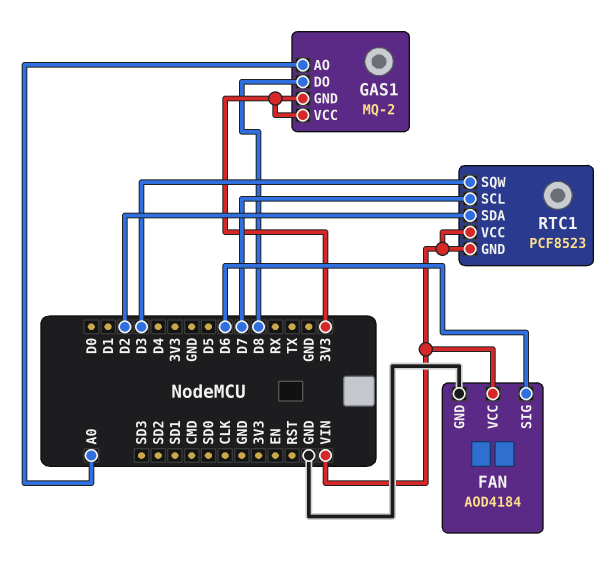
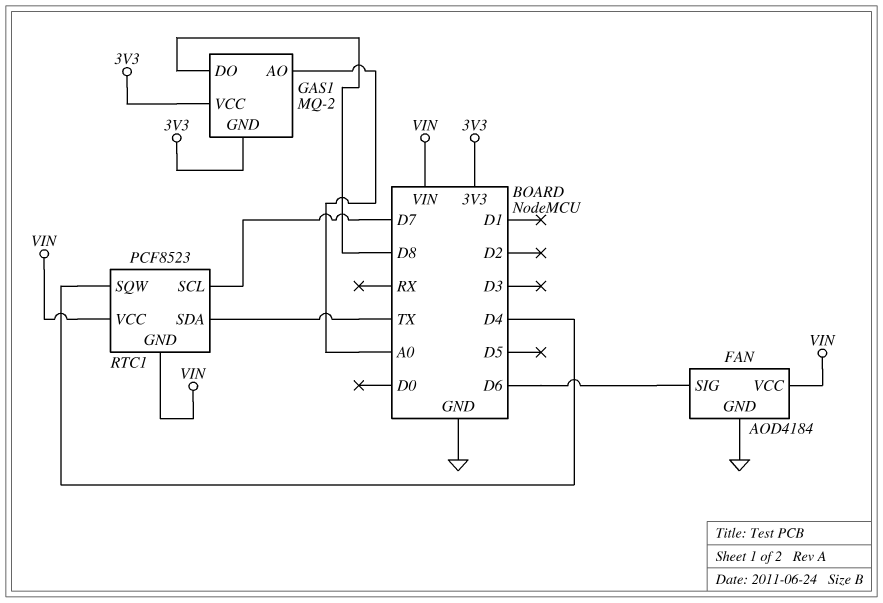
RTC1 pin SDA: D2 -> TX
RTC1 pin SQW: D3 -> D4

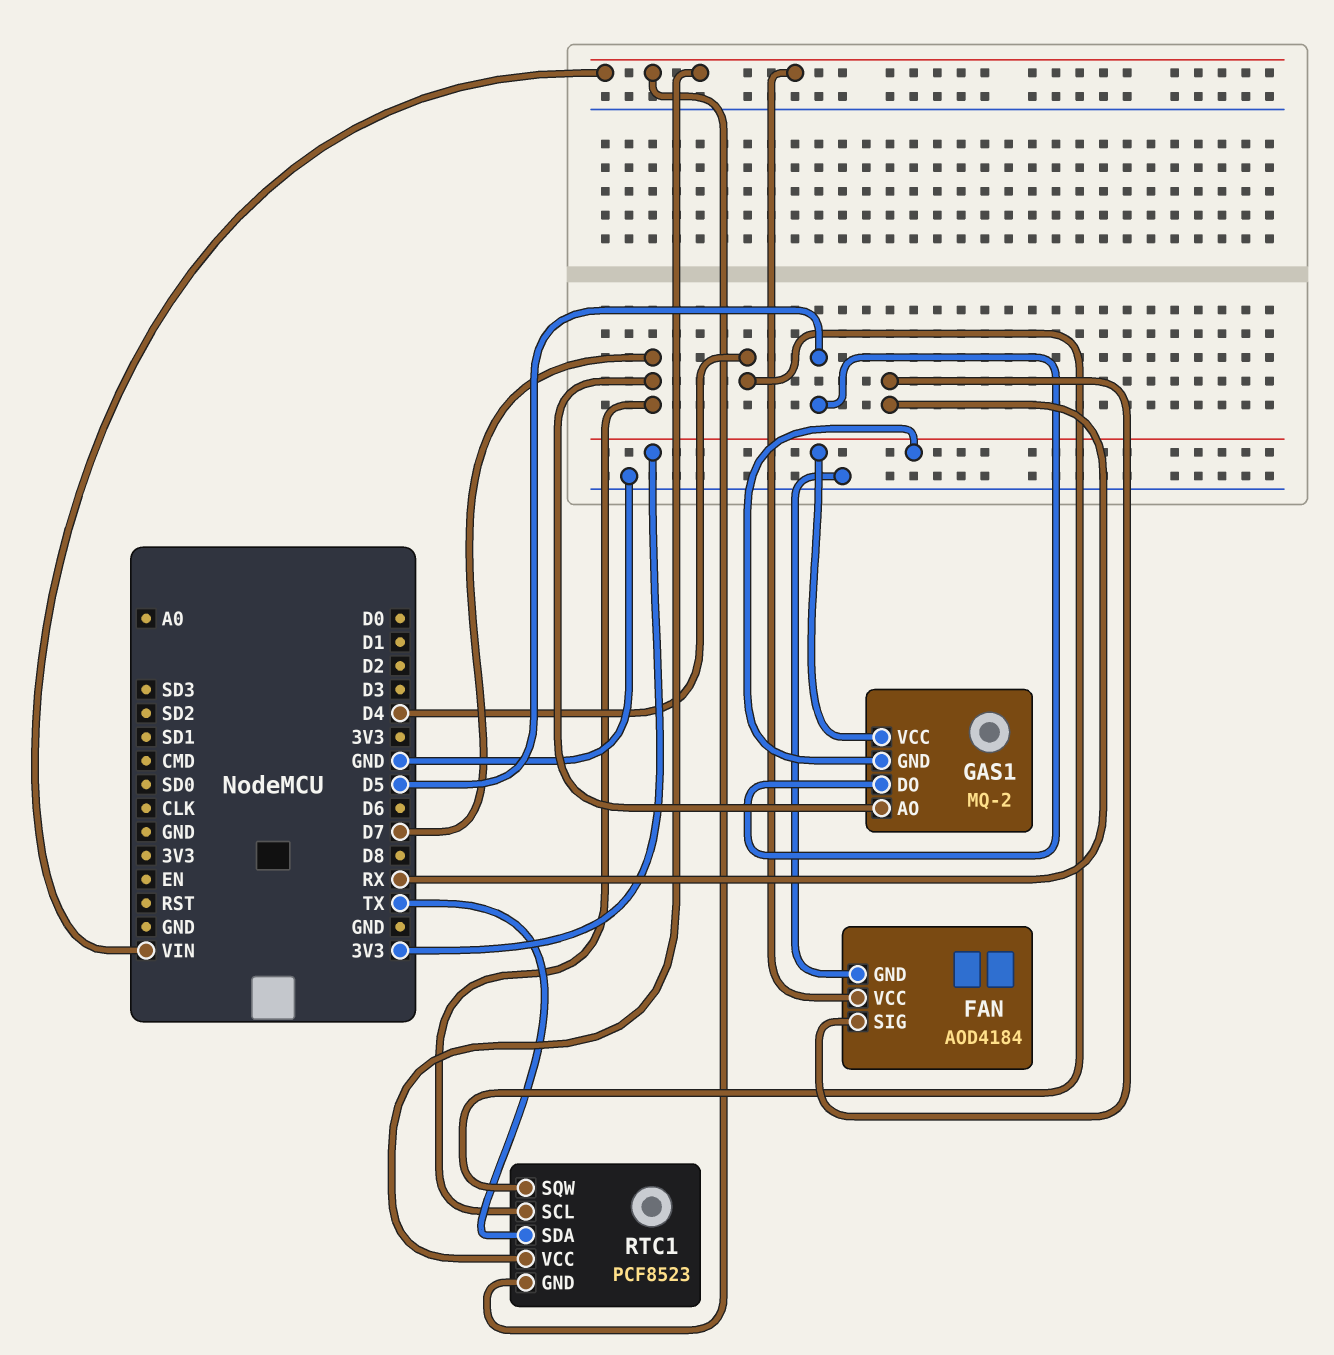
FAN pin SIG: D6 -> RX
GAS1 pin AO: A0 -> D7
GAS1 pin DO: D8 -> D5

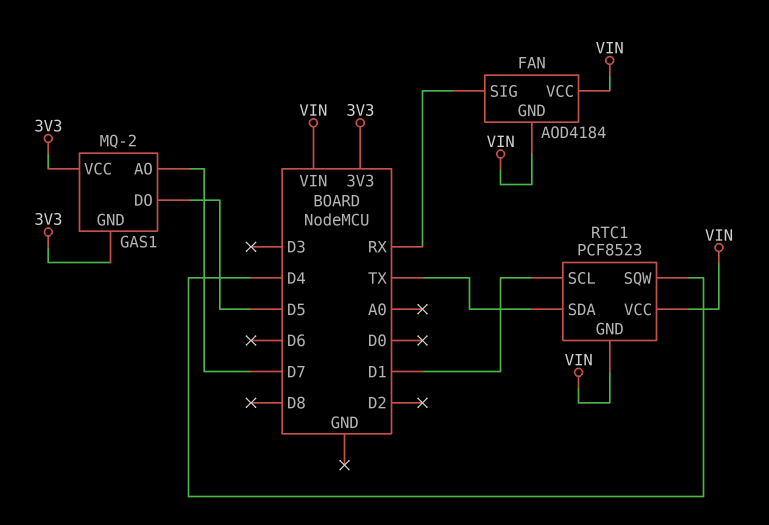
FAN pin GND: GND -> VIN
RTC1 pin SCL: D7 -> D1

